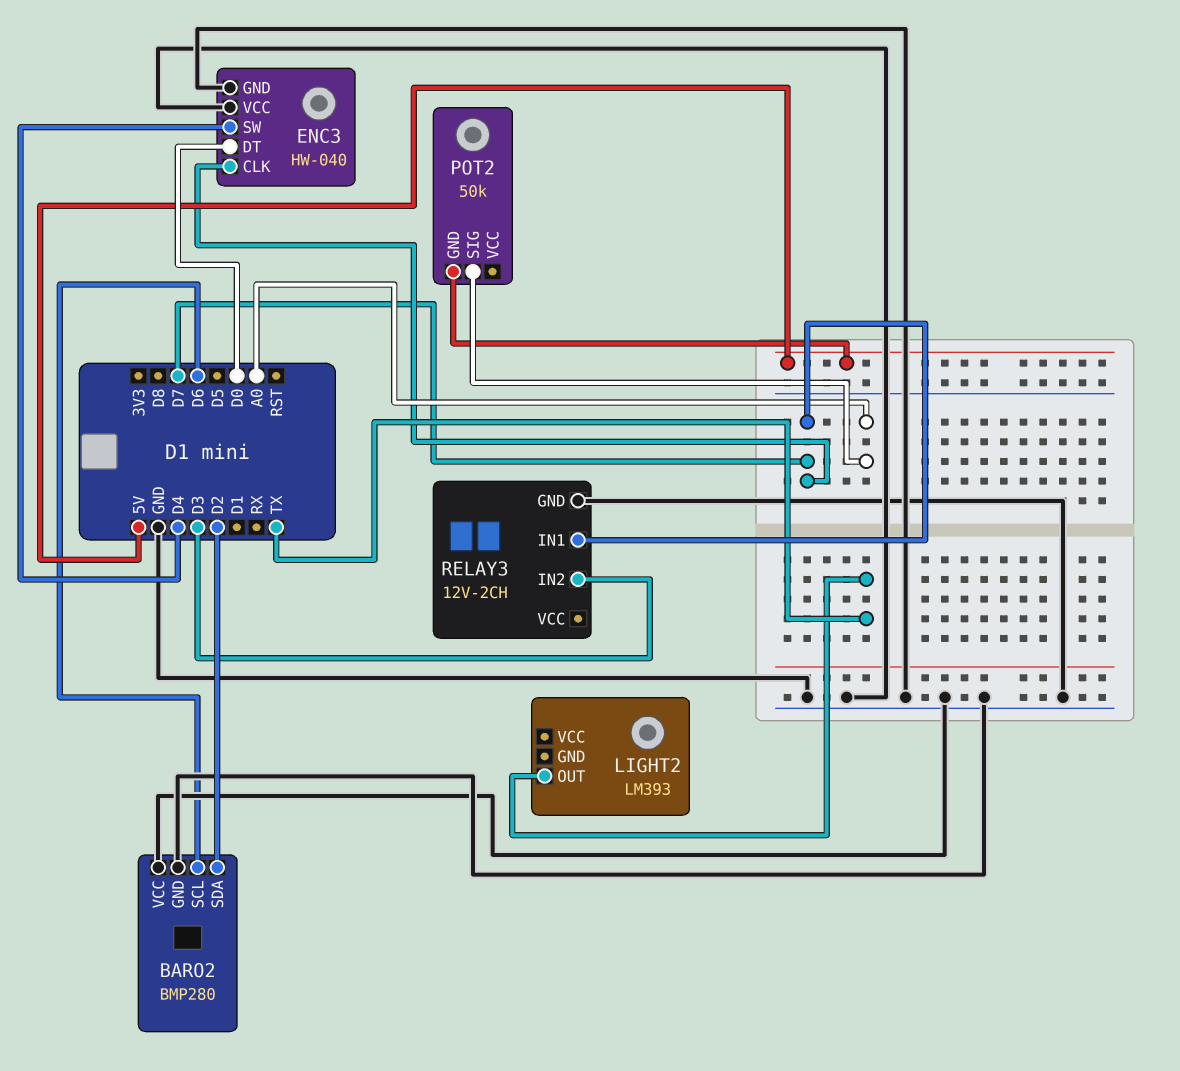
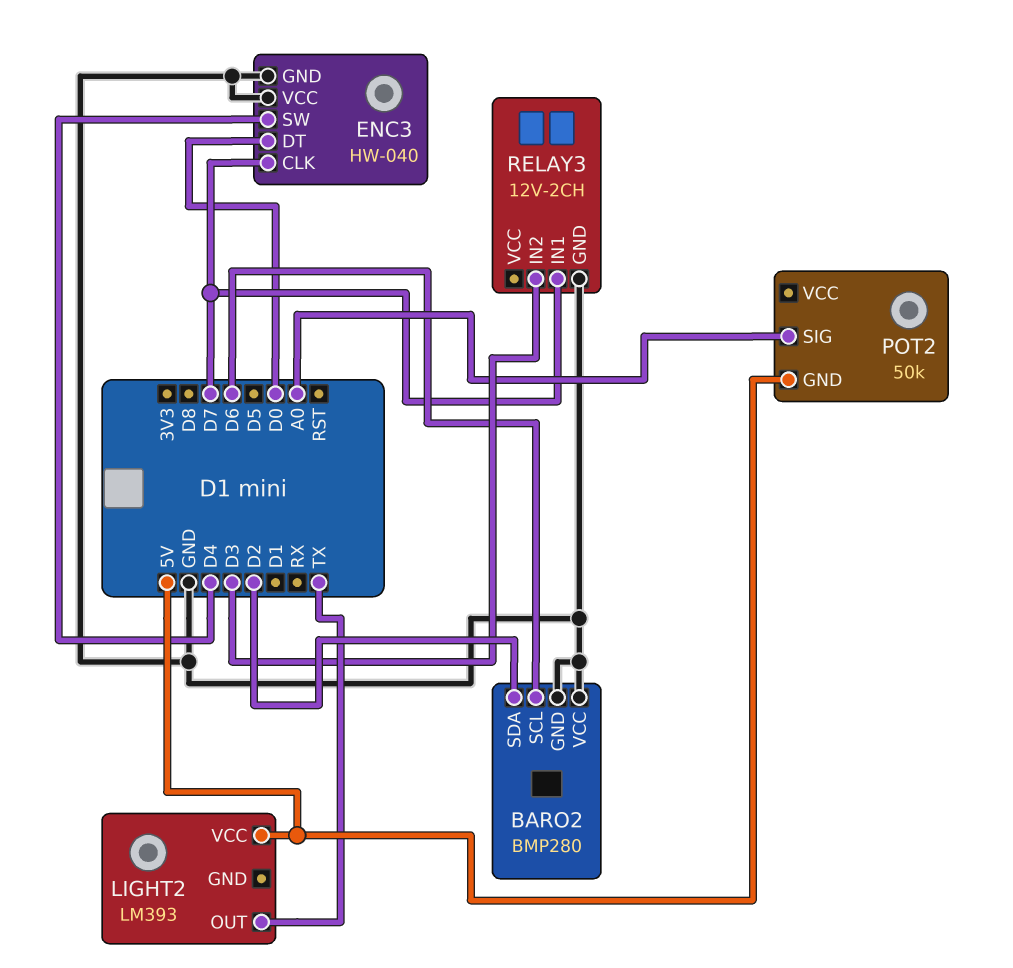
LIGHT2 pin VCC: none -> 5V

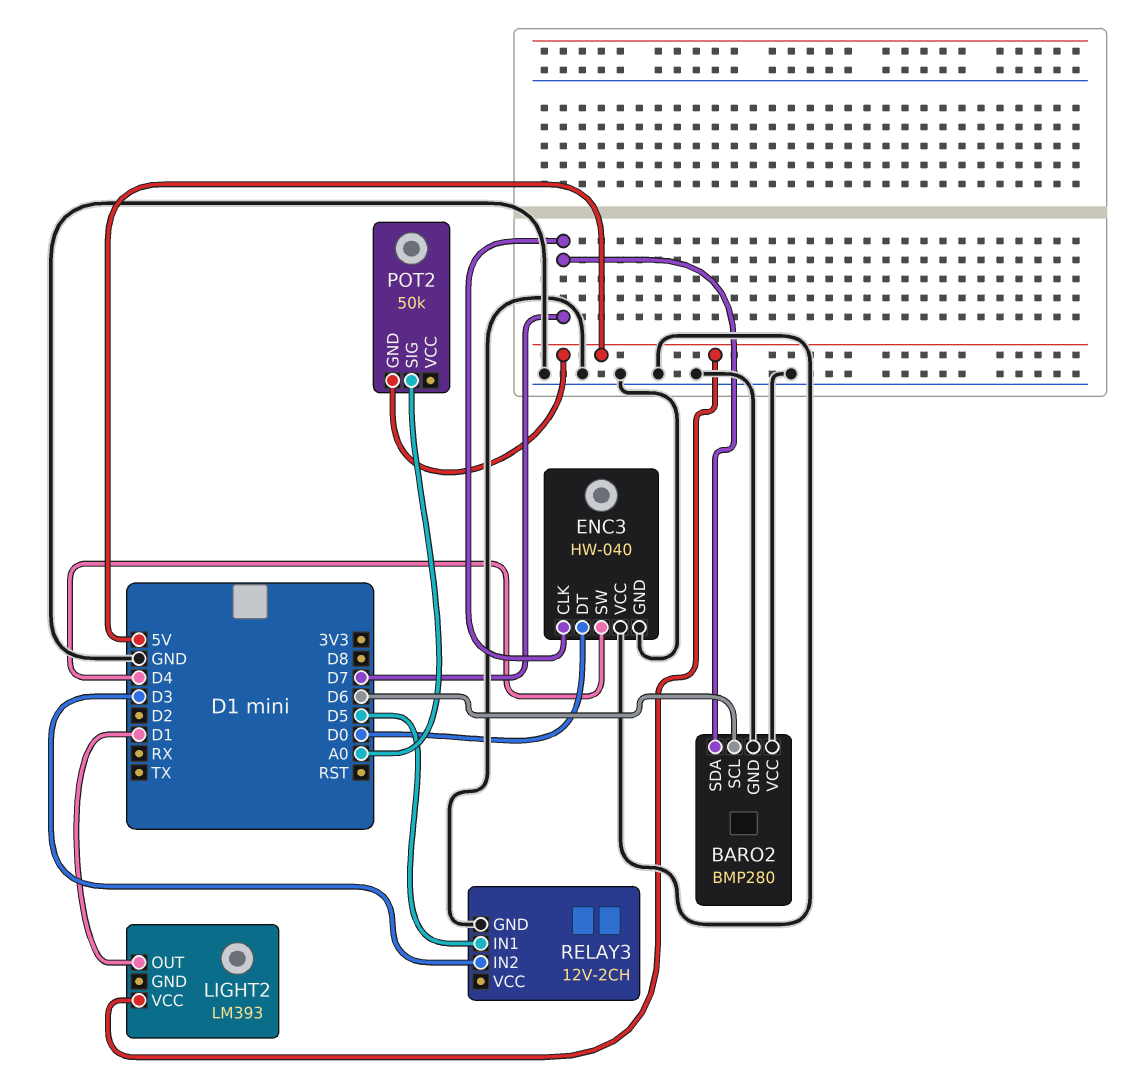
BARO2 pin SDA: D2 -> D7
LIGHT2 pin OUT: TX -> D1
RELAY3 pin IN1: D7 -> D5

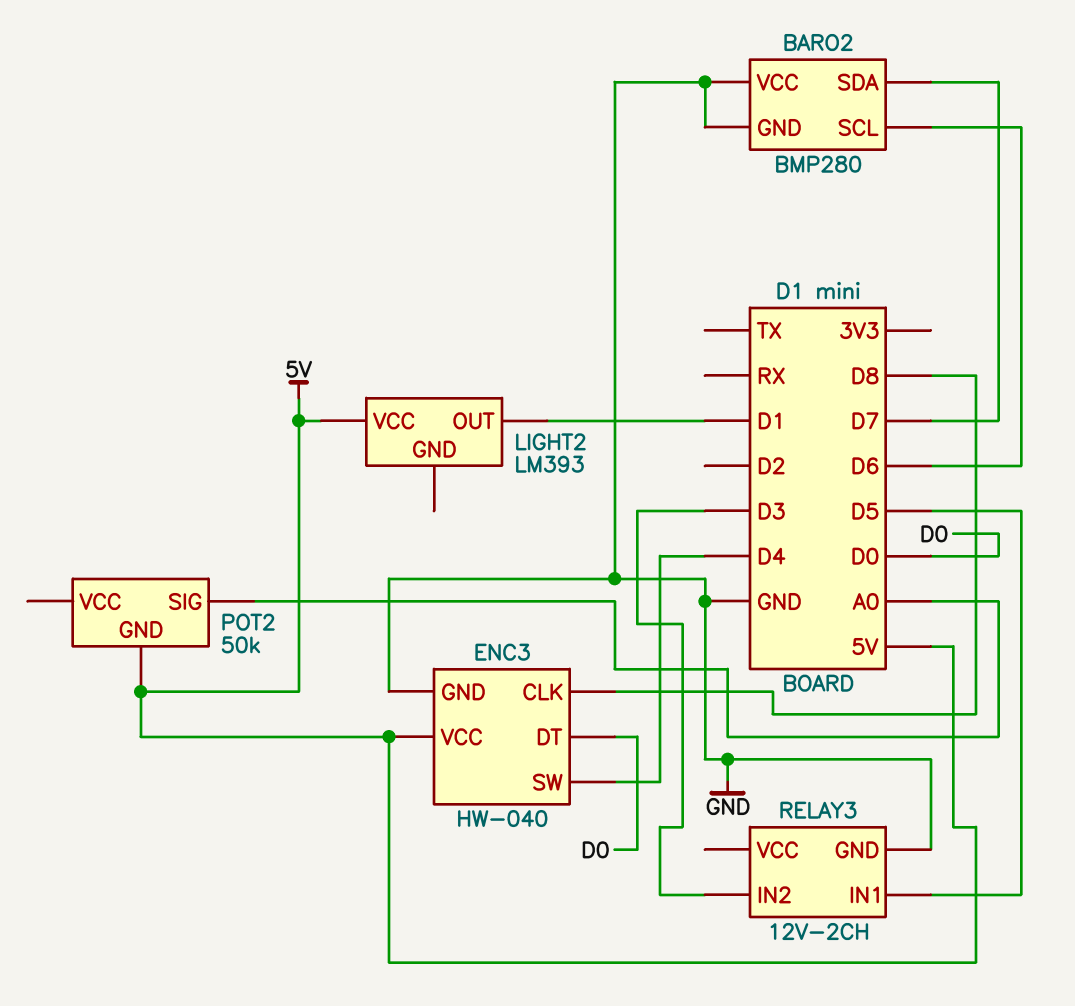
ENC3 pin CLK: D7 -> D8
ENC3 pin VCC: GND -> 5V

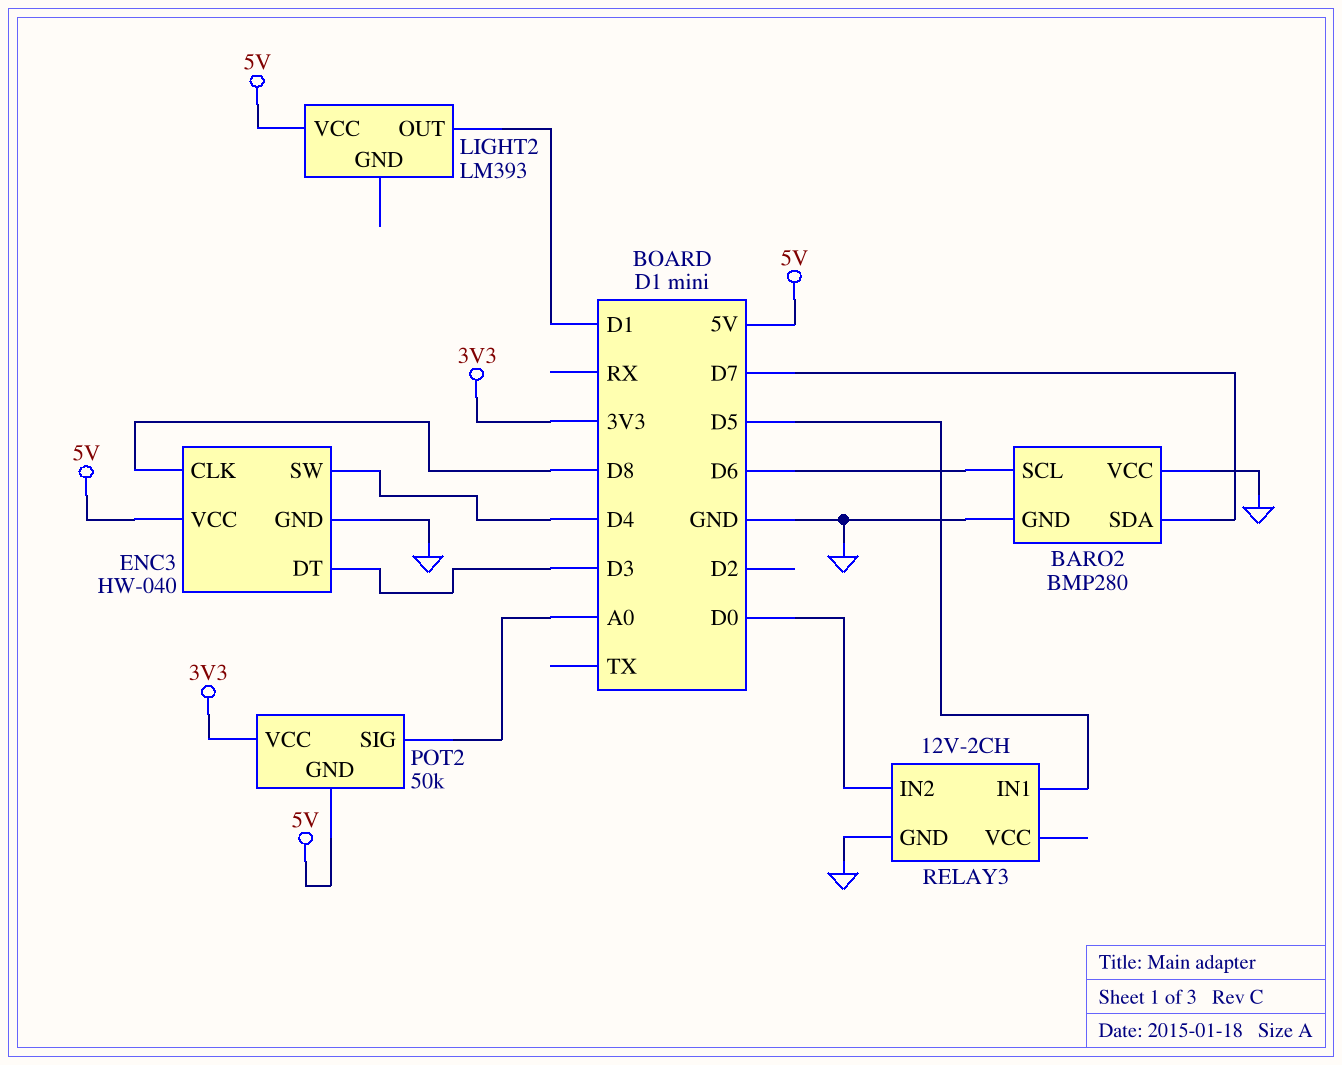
ENC3 pin DT: D0 -> D3
POT2 pin VCC: none -> 3V3
RELAY3 pin IN2: D3 -> D0

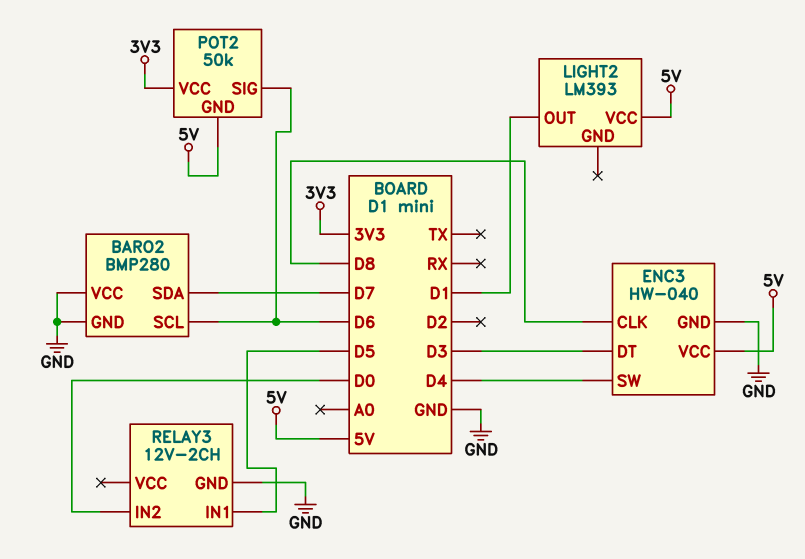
POT2 pin SIG: A0 -> D6

